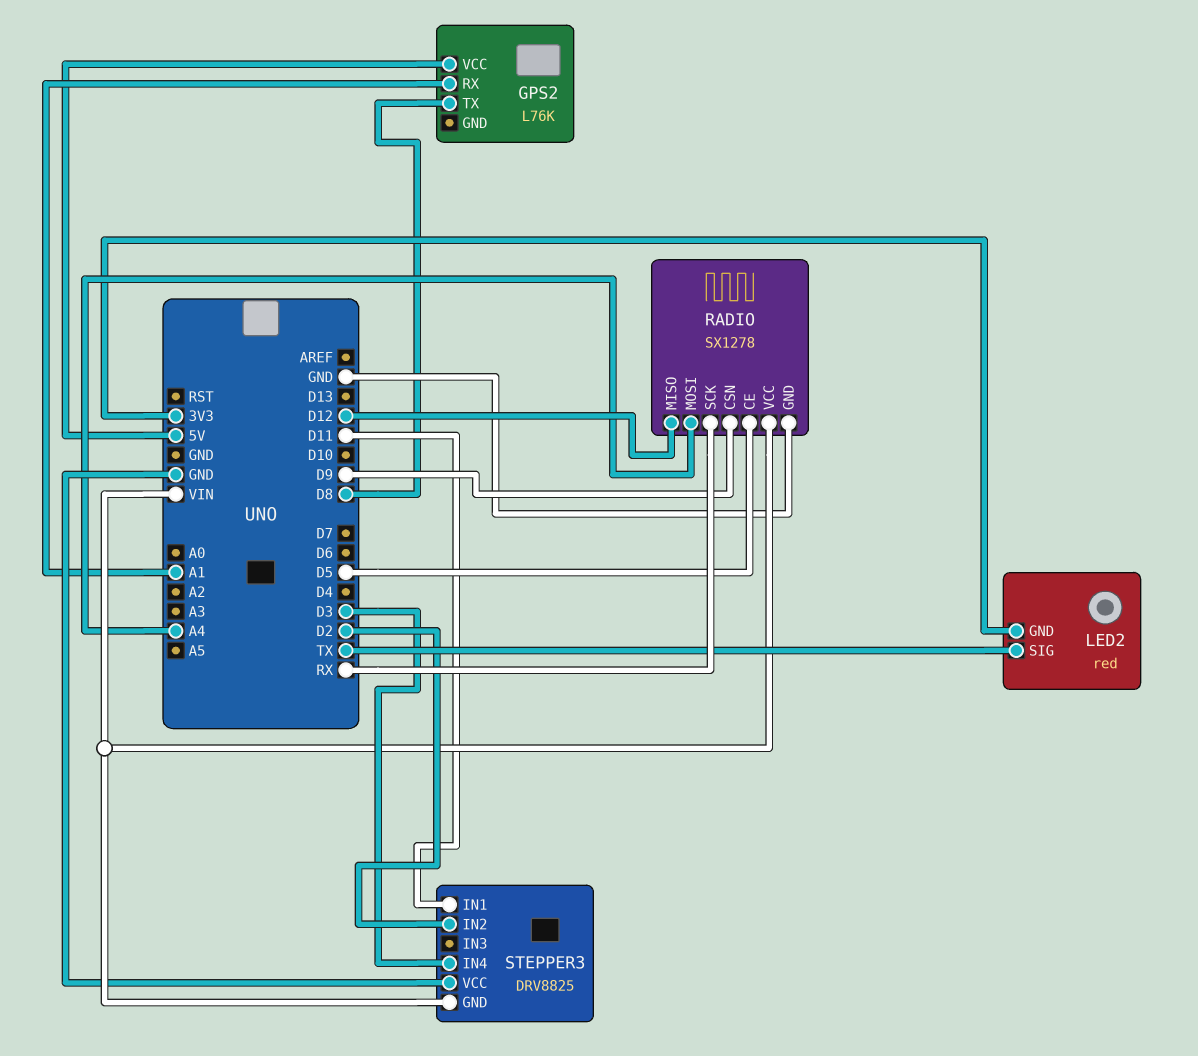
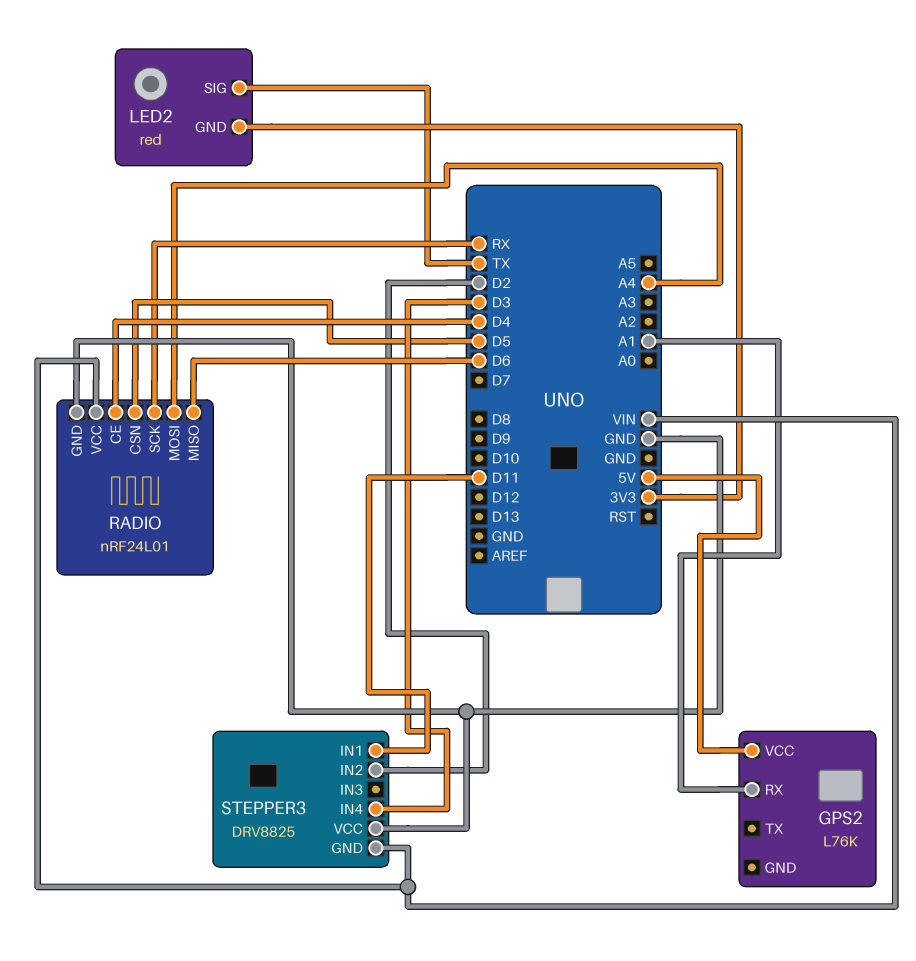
GPS2 pin TX: D8 -> none
RADIO: SX1278 -> nRF24L01
RADIO pin CE: D5 -> D4
RADIO pin CSN: D9 -> D5
RADIO pin MISO: D12 -> D6

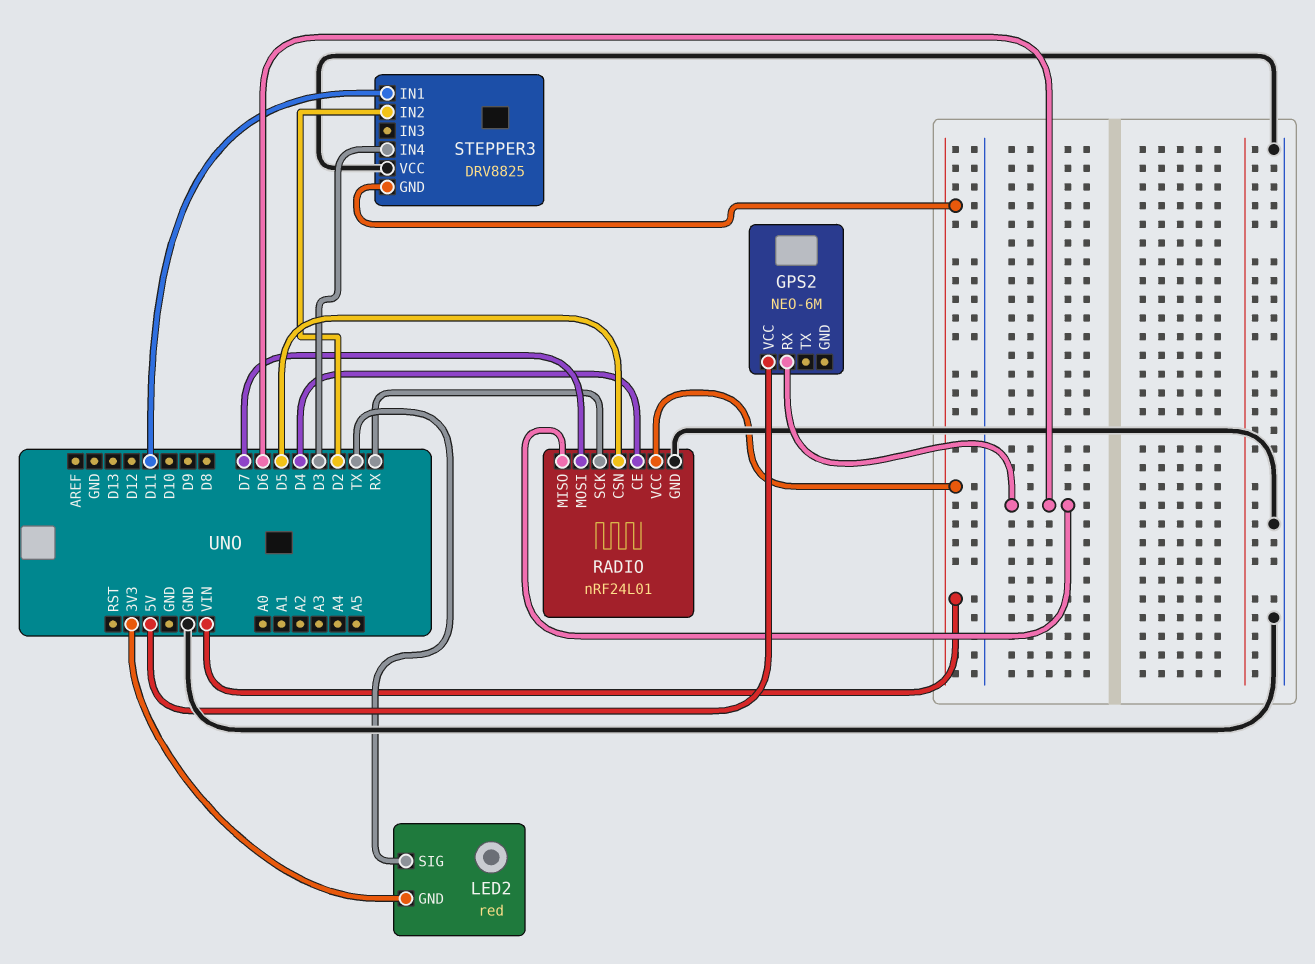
GPS2: L76K -> NEO-6M
GPS2 pin RX: A1 -> D6
RADIO pin MOSI: A4 -> D7

